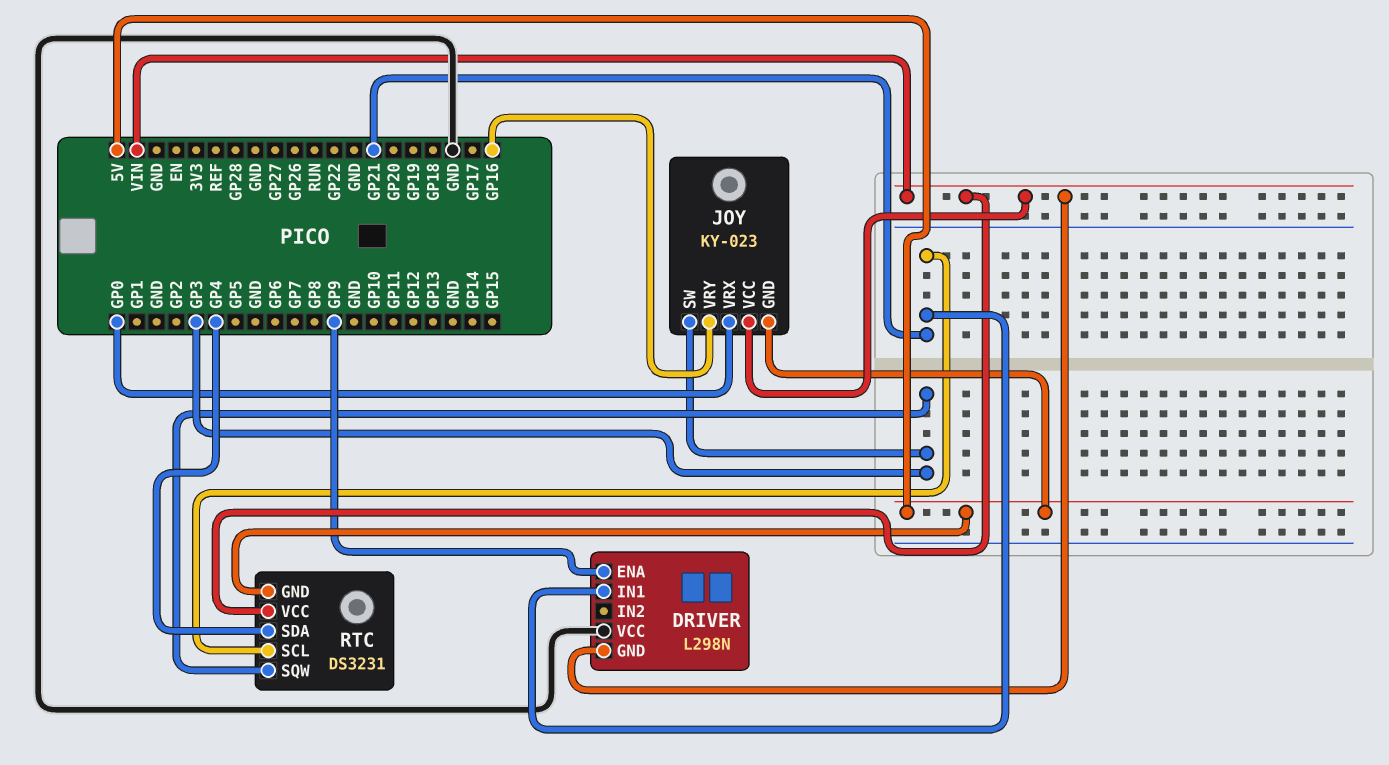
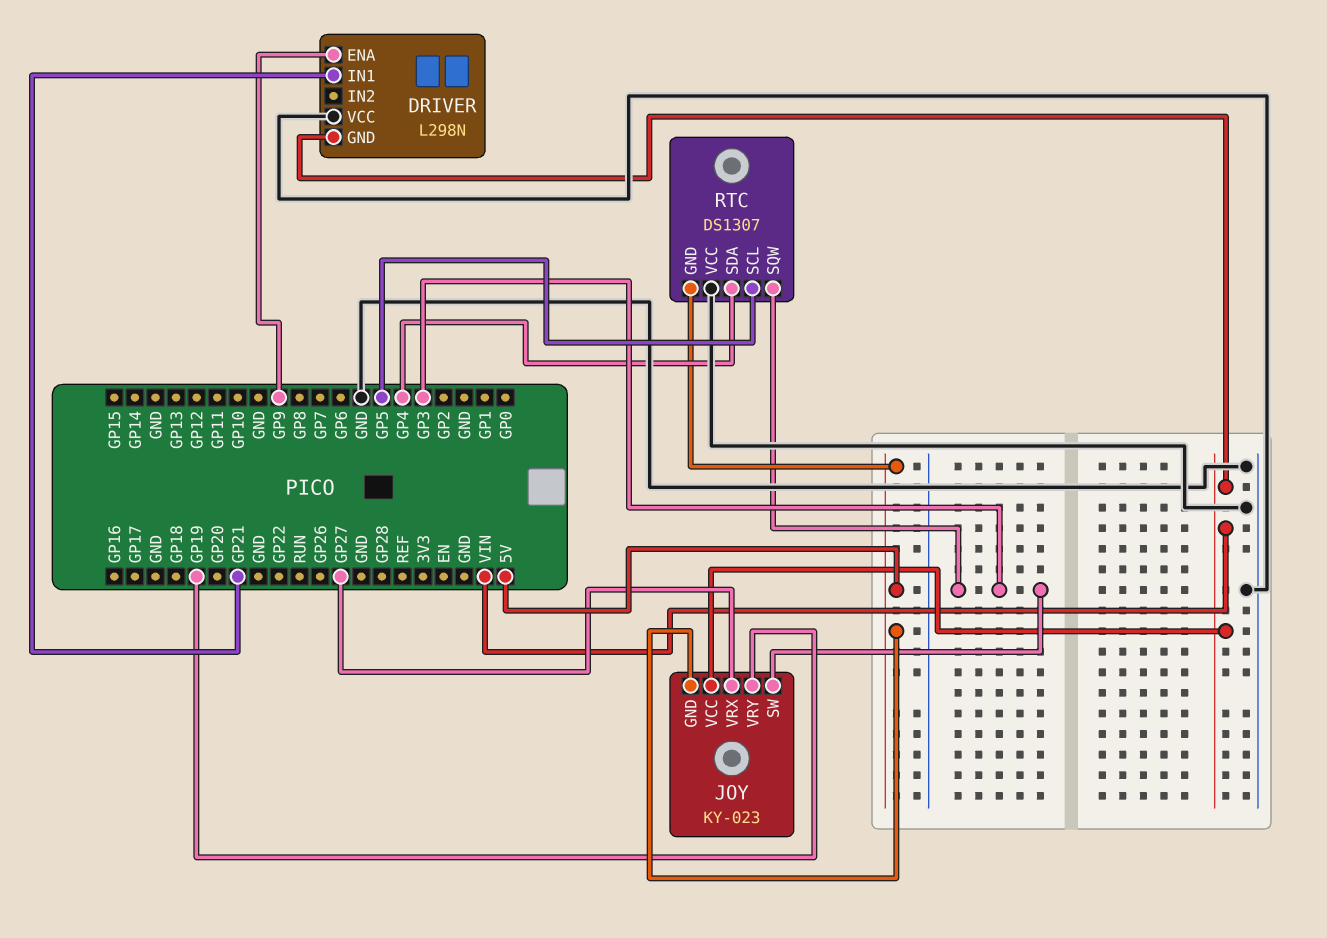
JOY pin VRX: GP0 -> GP27
JOY pin VRY: GP16 -> GP19
RTC: DS3231 -> DS1307
RTC pin SCL: GP21 -> GP5
RTC pin VCC: VIN -> GND

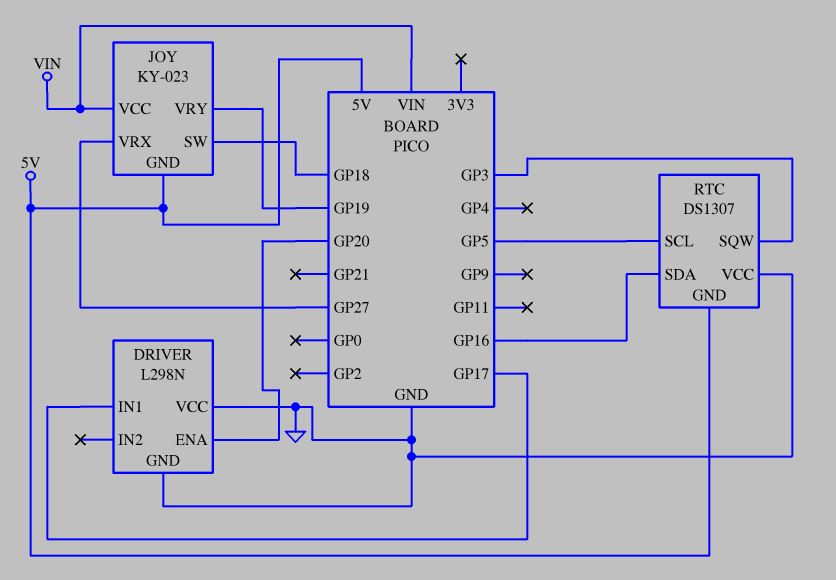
DRIVER pin ENA: GP9 -> GP20
DRIVER pin GND: VIN -> GND
DRIVER pin IN1: GP21 -> GP17
JOY pin SW: GP3 -> GP18
RTC pin SDA: GP4 -> GP16

